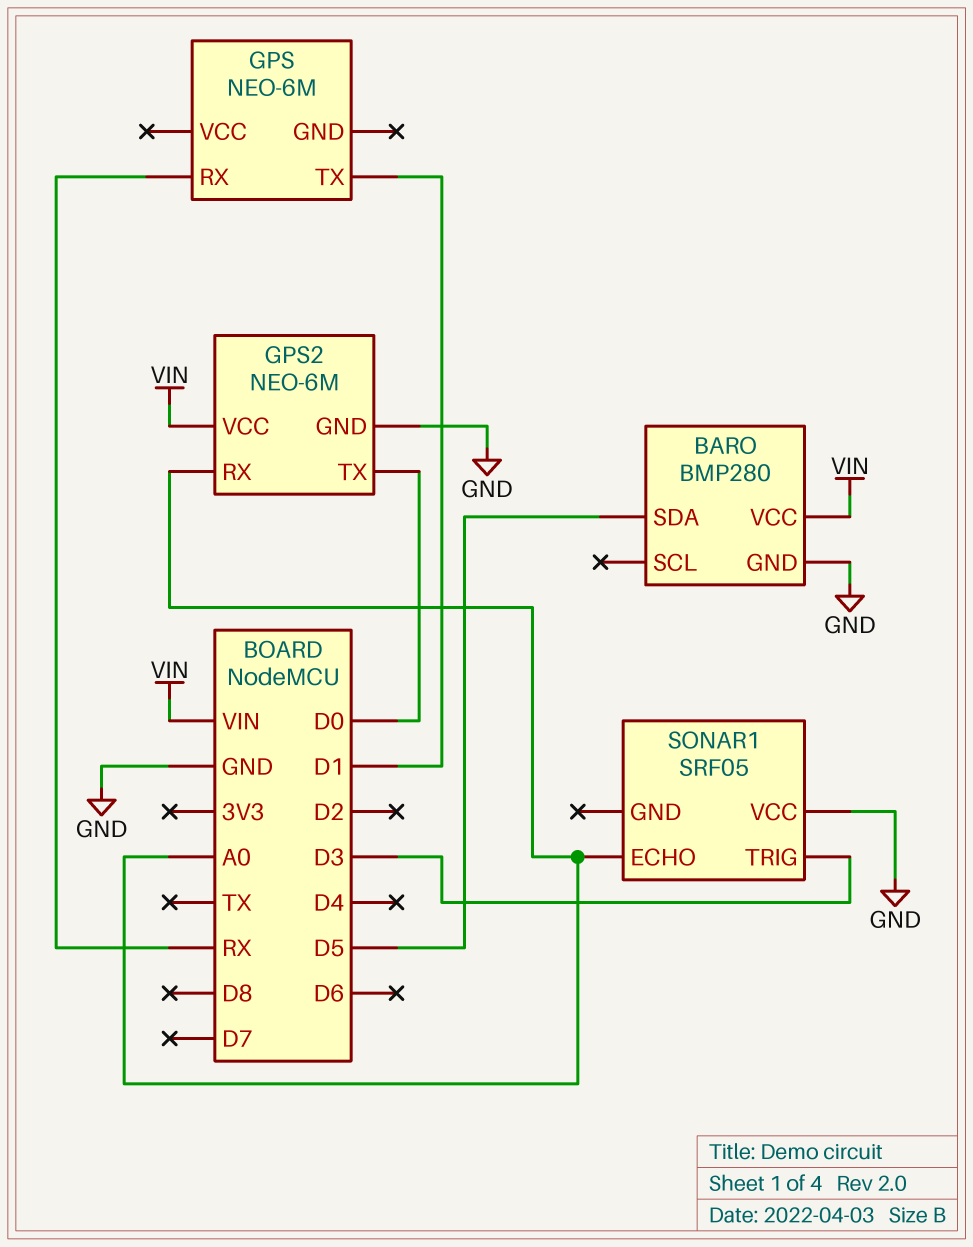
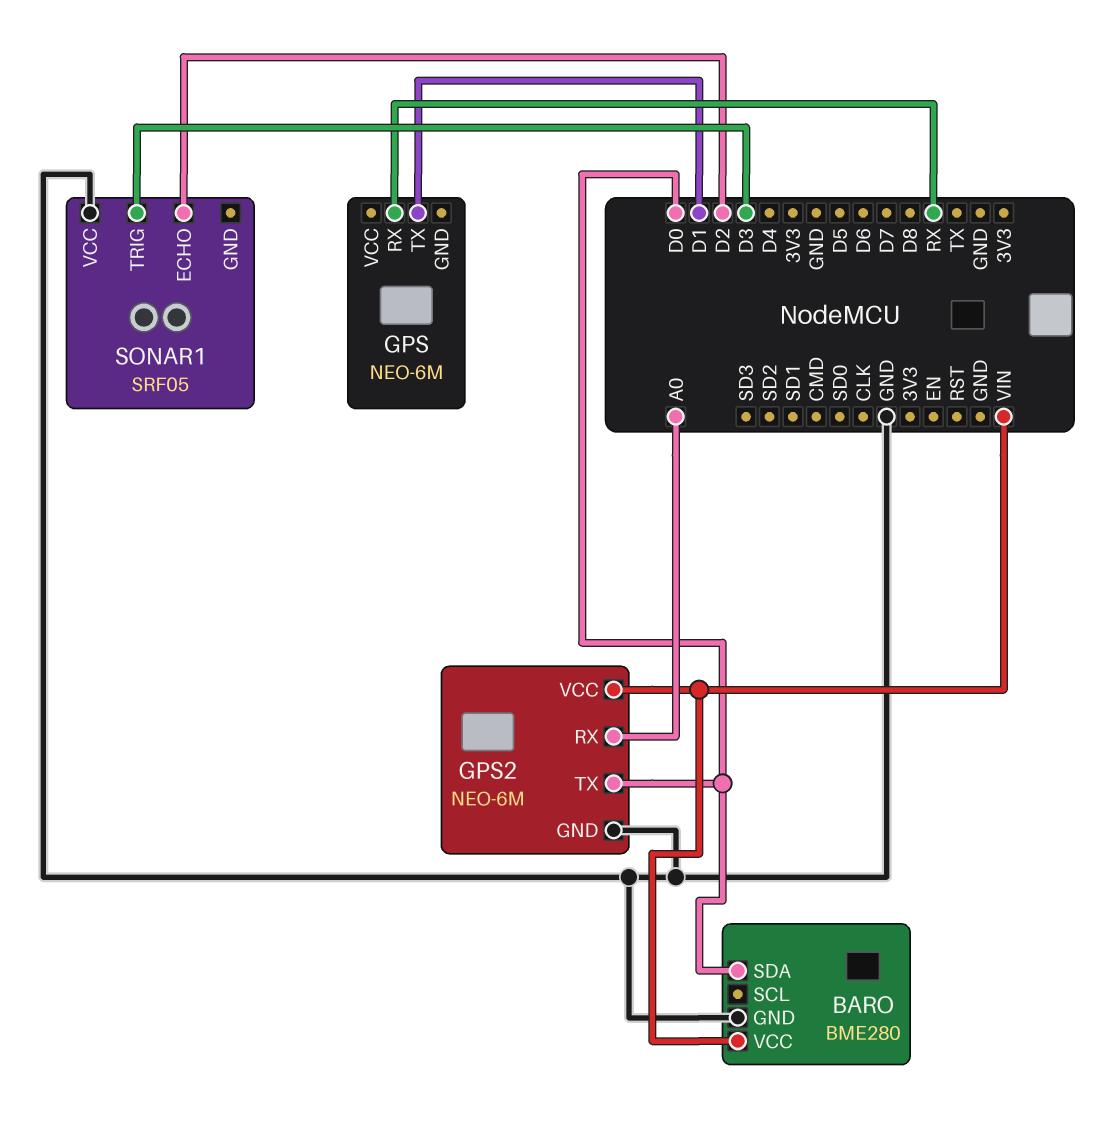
BARO: BMP280 -> BME280
BARO pin SDA: D5 -> D0
SONAR1 pin ECHO: A0 -> D2

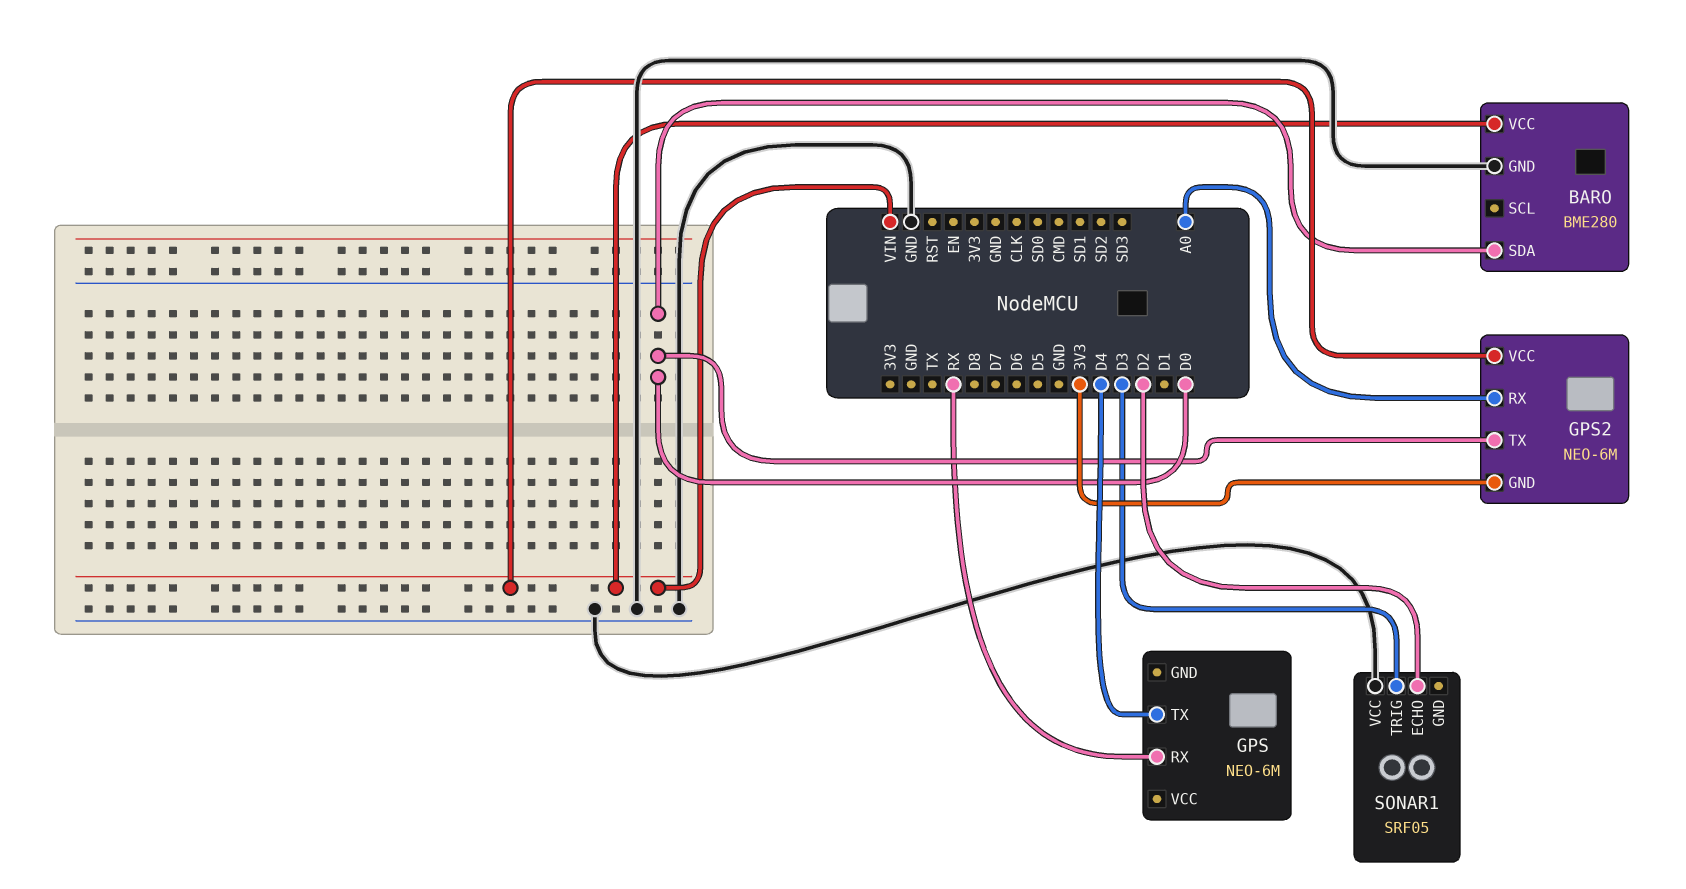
GPS pin TX: D1 -> D4
GPS2 pin GND: GND -> 3V3

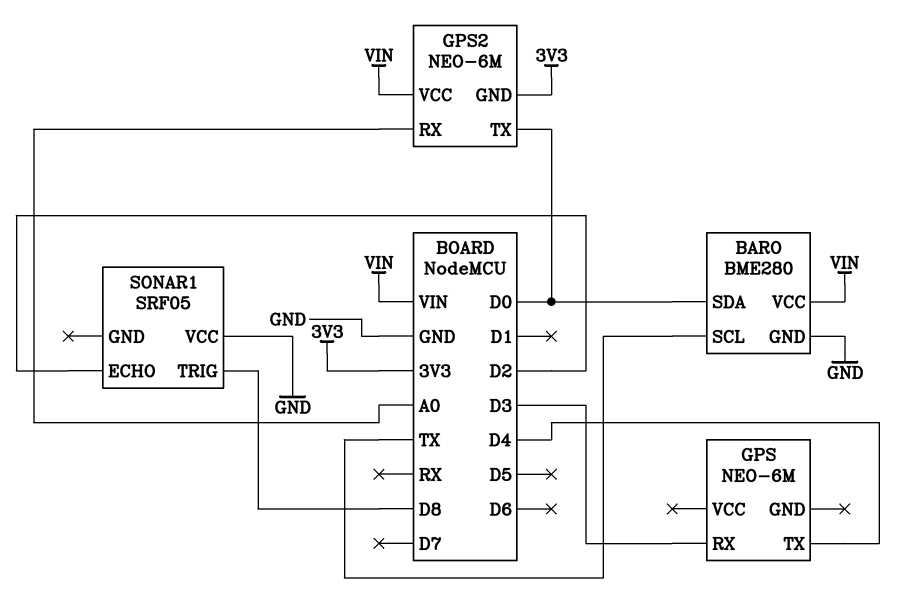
BARO pin SCL: none -> TX
GPS pin RX: RX -> D3
SONAR1 pin TRIG: D3 -> D8

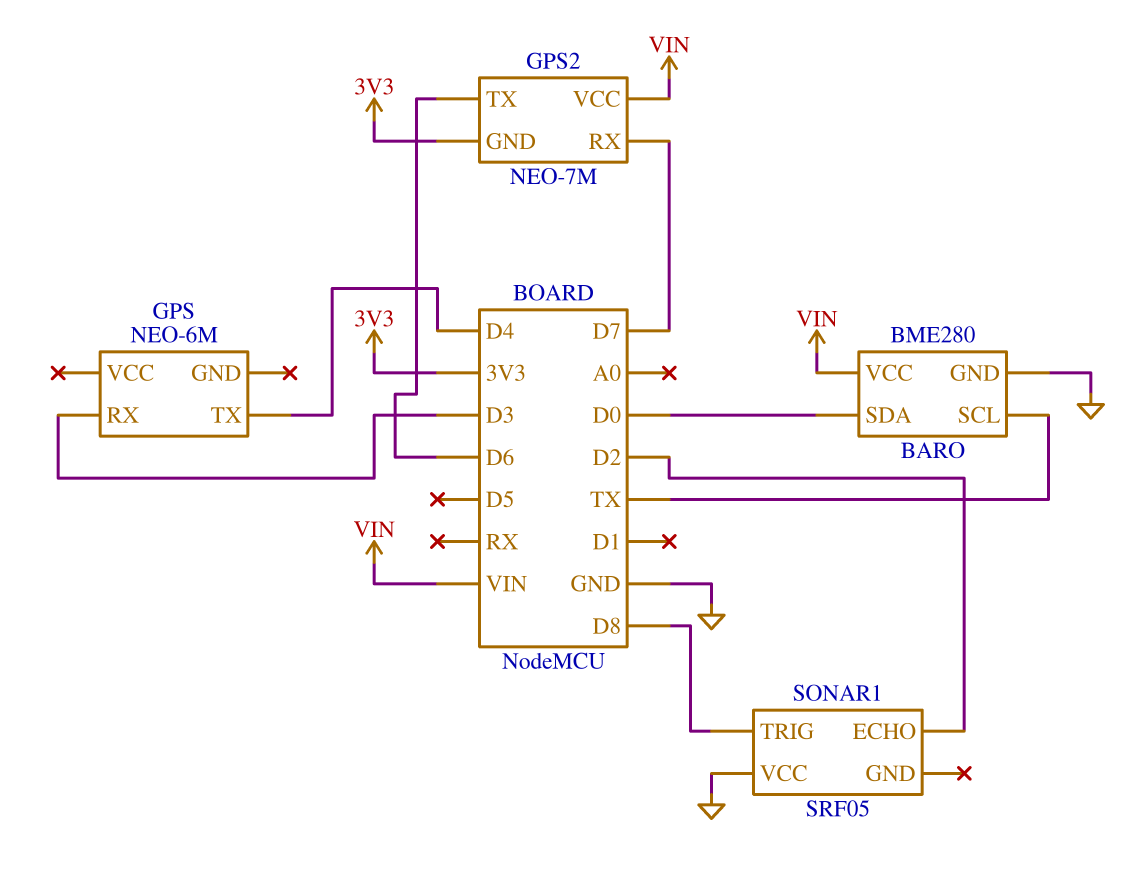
GPS2: NEO-6M -> NEO-7M
GPS2 pin RX: A0 -> D7
GPS2 pin TX: D0 -> D6

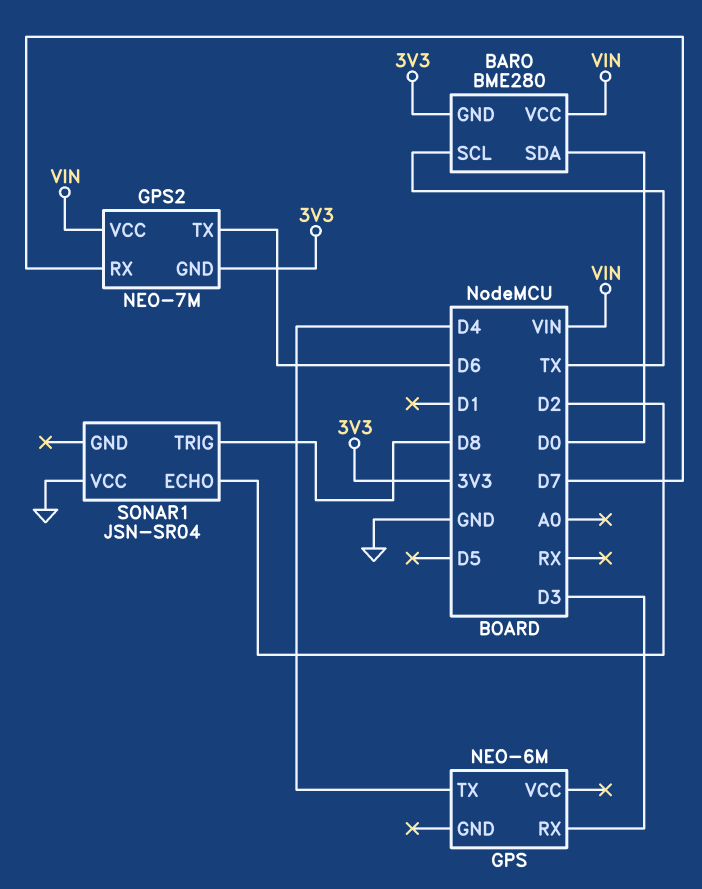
BARO pin GND: GND -> 3V3
SONAR1: SRF05 -> JSN-SR04

